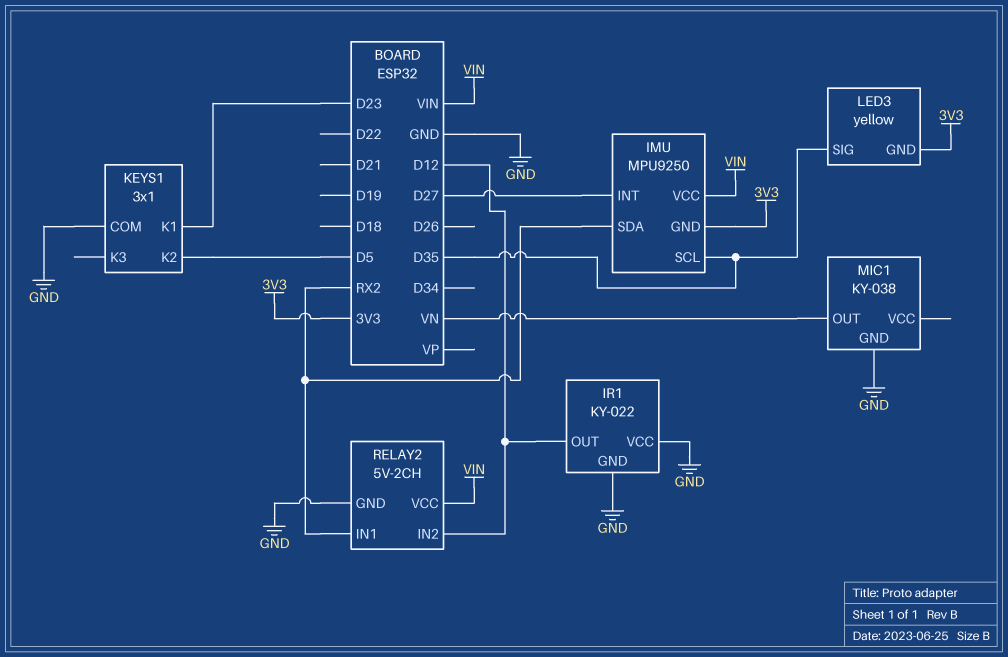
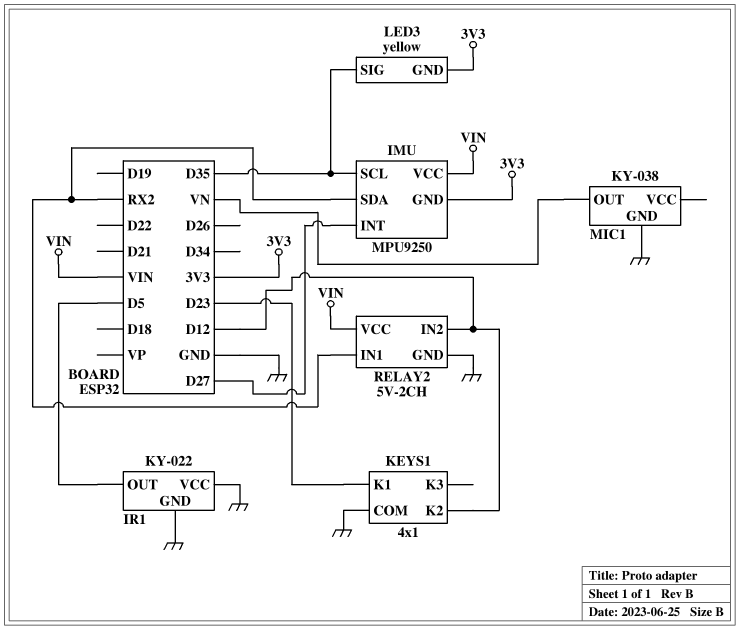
IR1 pin OUT: D12 -> D5
KEYS1: 3x1 -> 4x1
KEYS1 pin K2: D5 -> D12

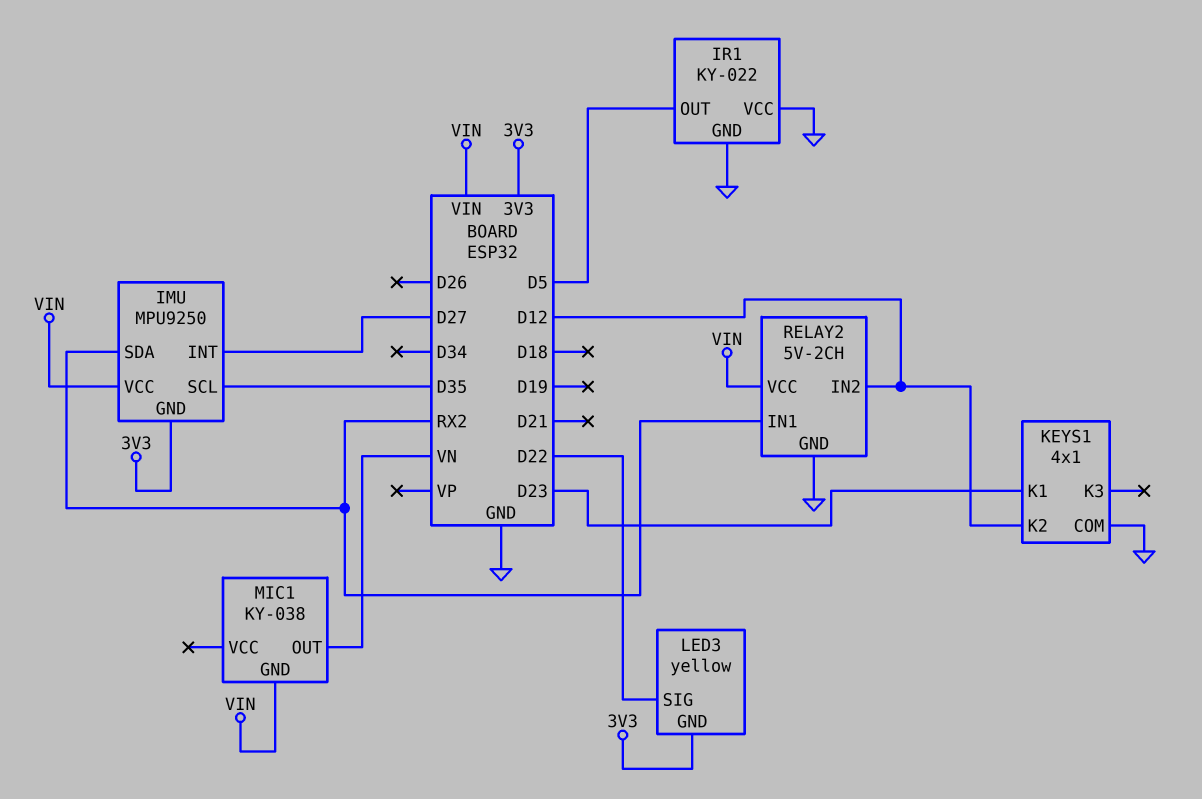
LED3 pin SIG: D35 -> D22
MIC1 pin GND: GND -> VIN

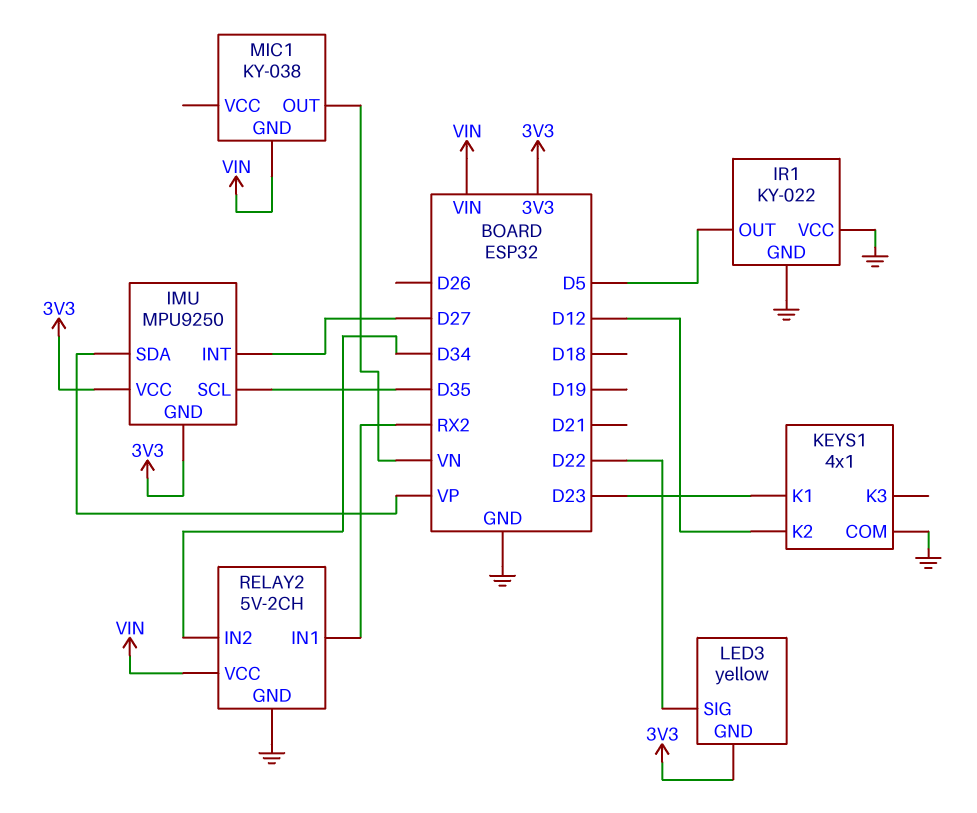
IMU pin SDA: RX2 -> VP
IMU pin VCC: VIN -> 3V3
RELAY2 pin IN2: D12 -> D34

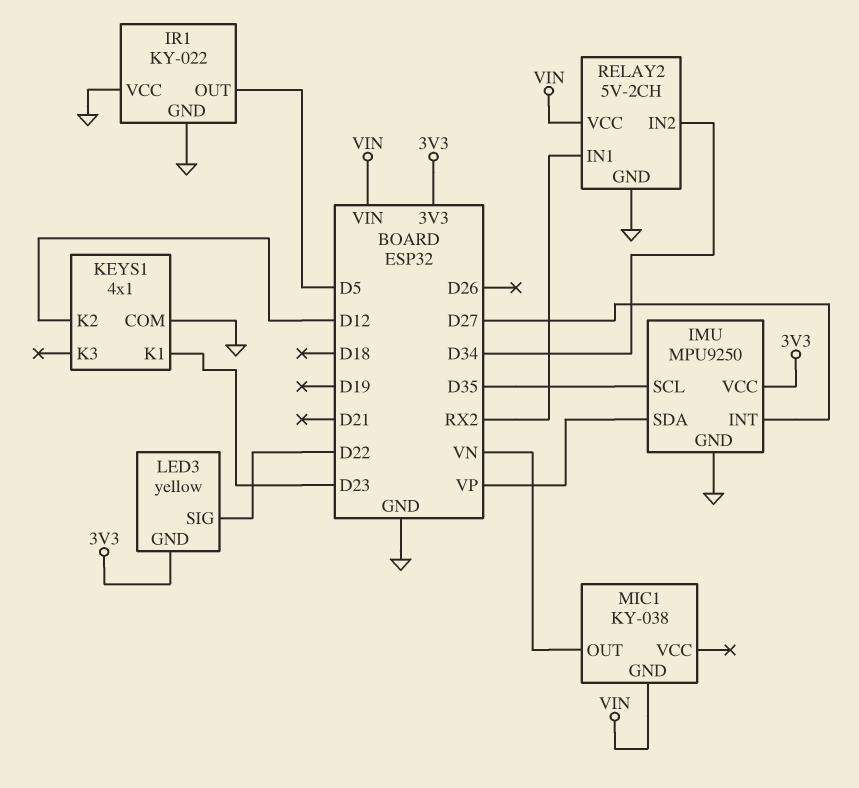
IMU pin GND: 3V3 -> GND

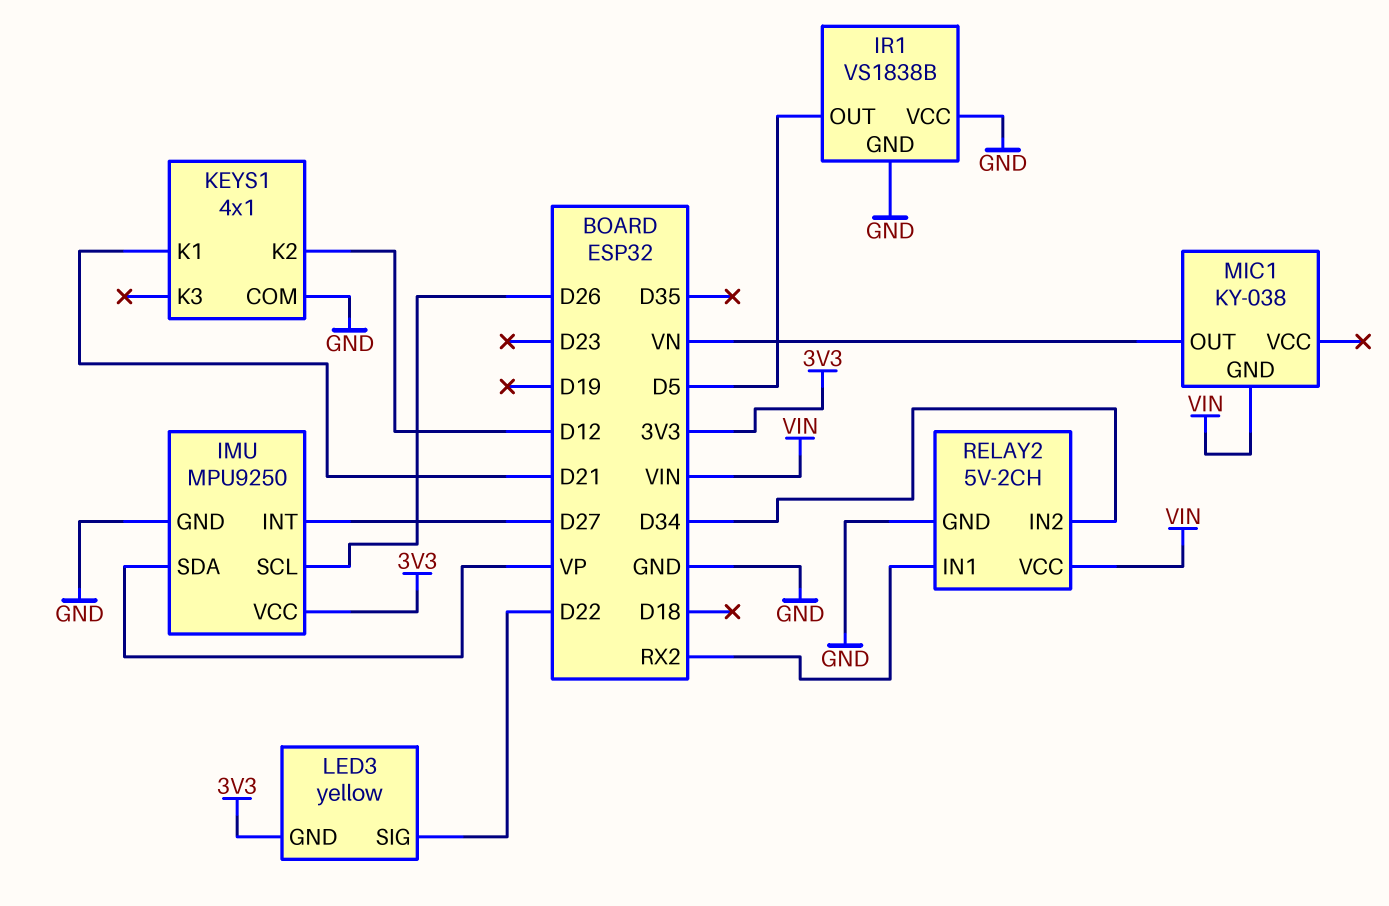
IMU pin SCL: D35 -> D26
IR1: KY-022 -> VS1838B
KEYS1 pin K1: D23 -> D21

